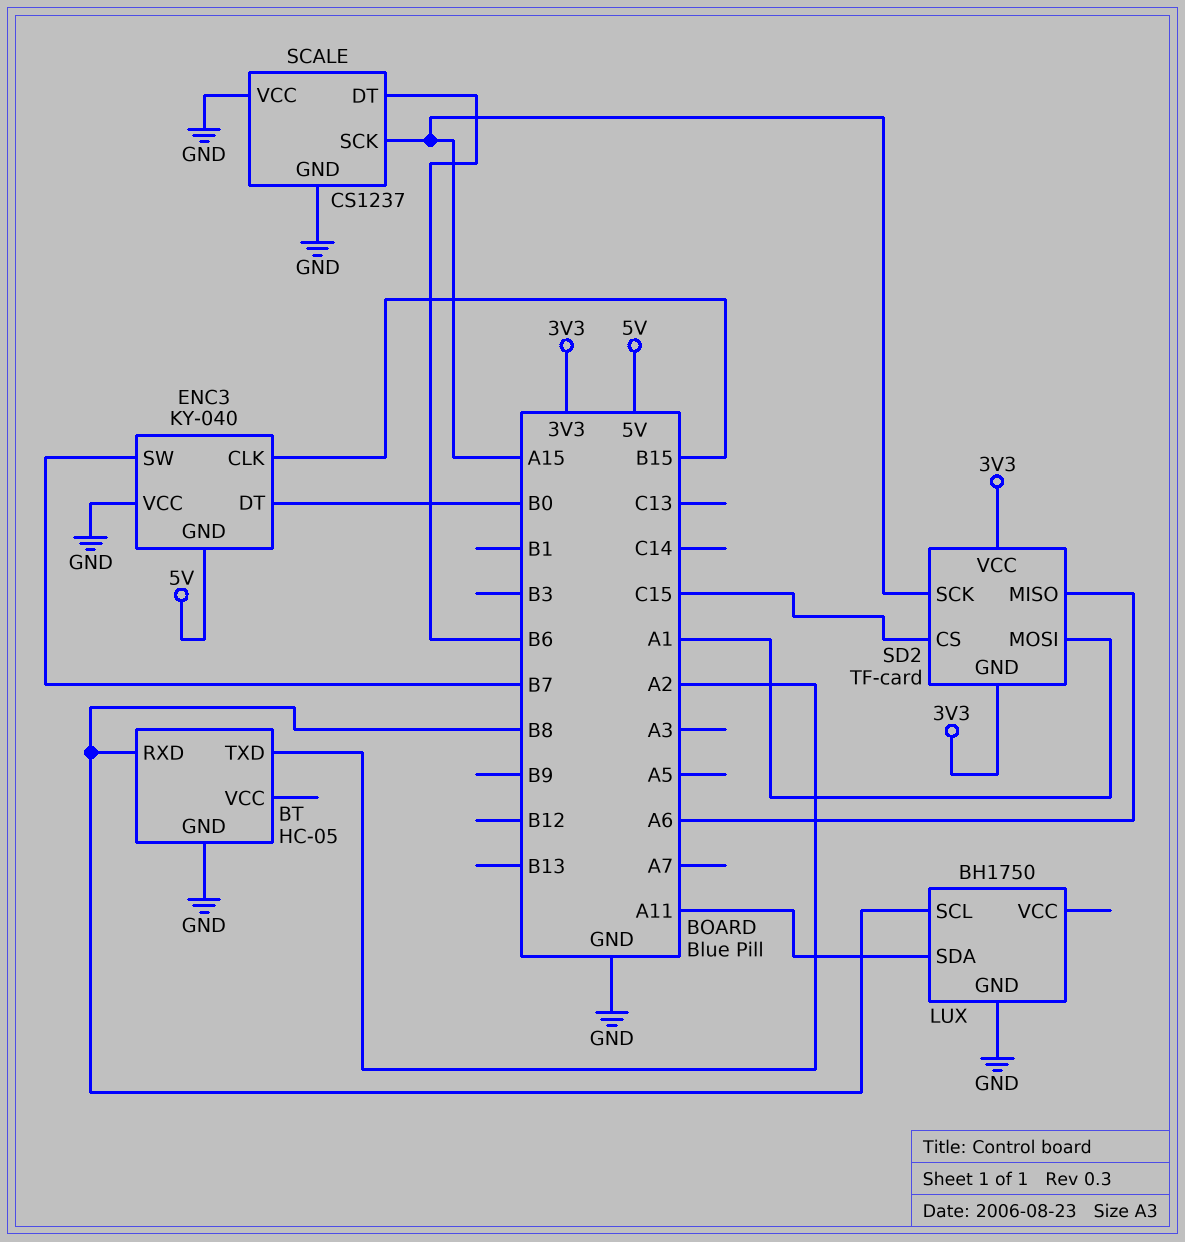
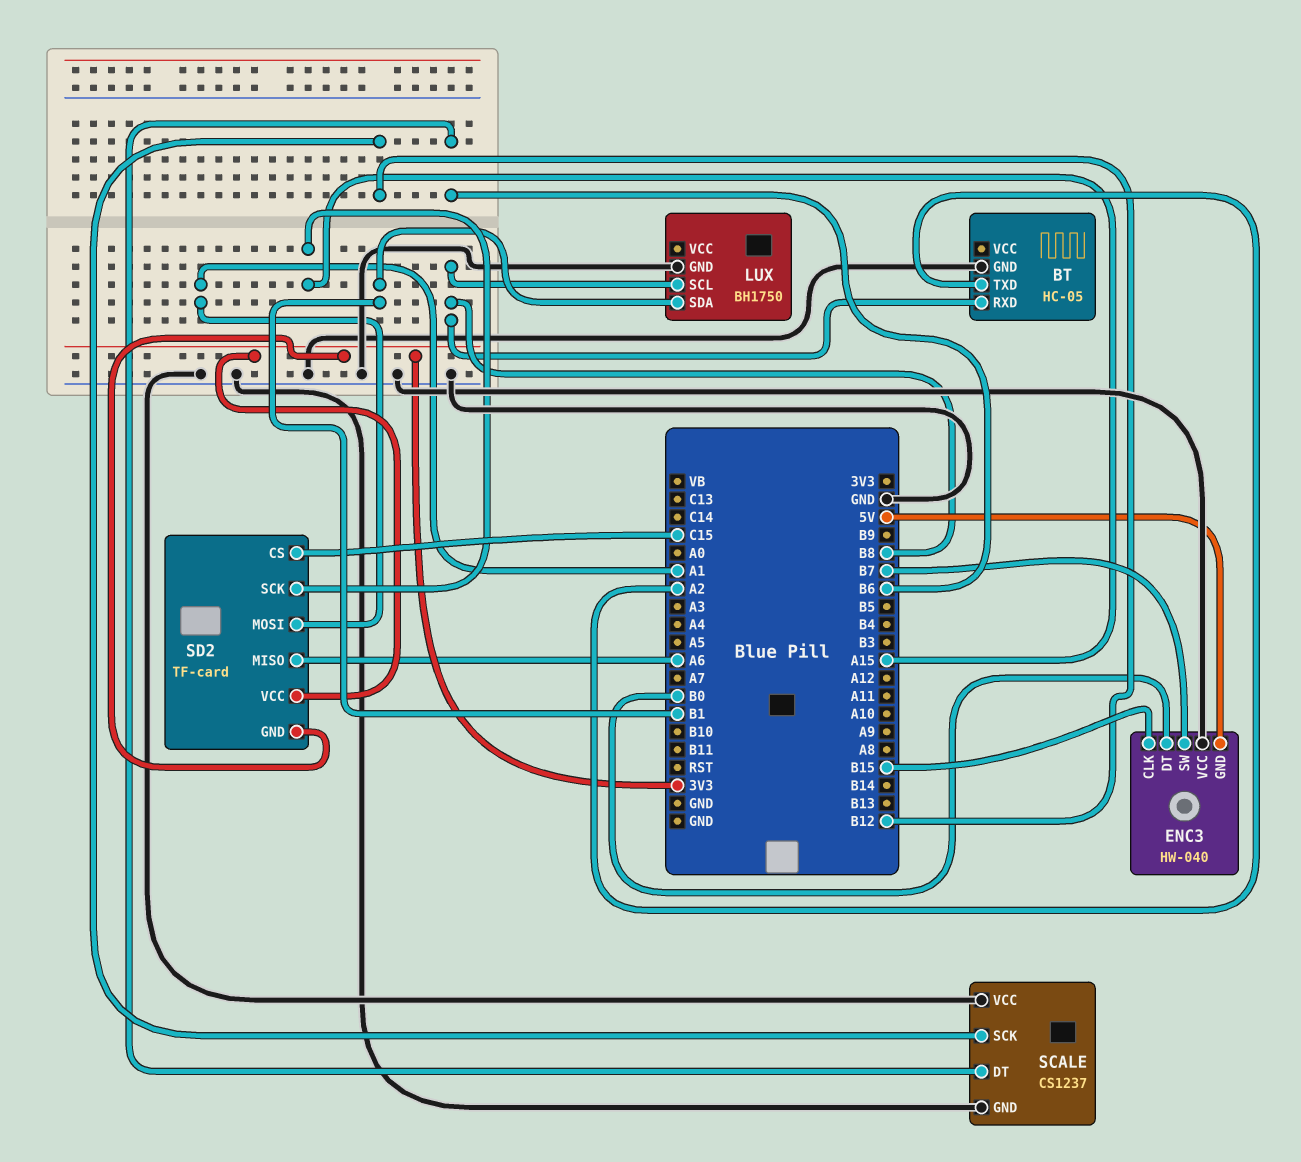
ENC3: KY-040 -> HW-040
LUX pin SDA: A11 -> B1
SCALE pin SCK: A15 -> B12

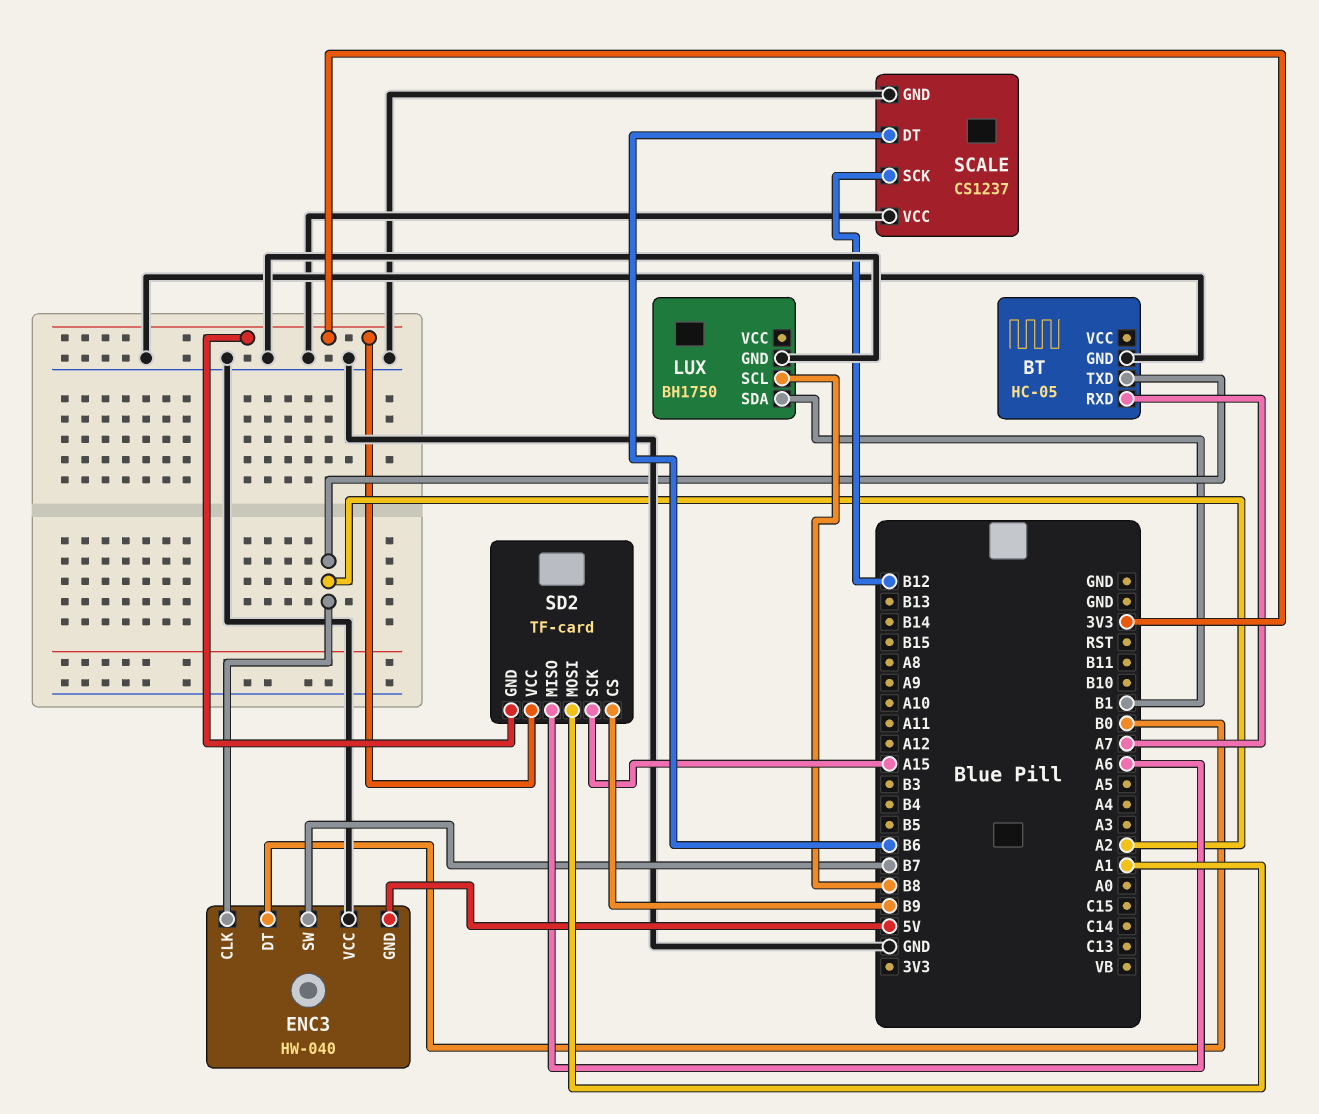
BT pin RXD: B8 -> A7
ENC3 pin CLK: B15 -> A2
SD2 pin CS: C15 -> B9

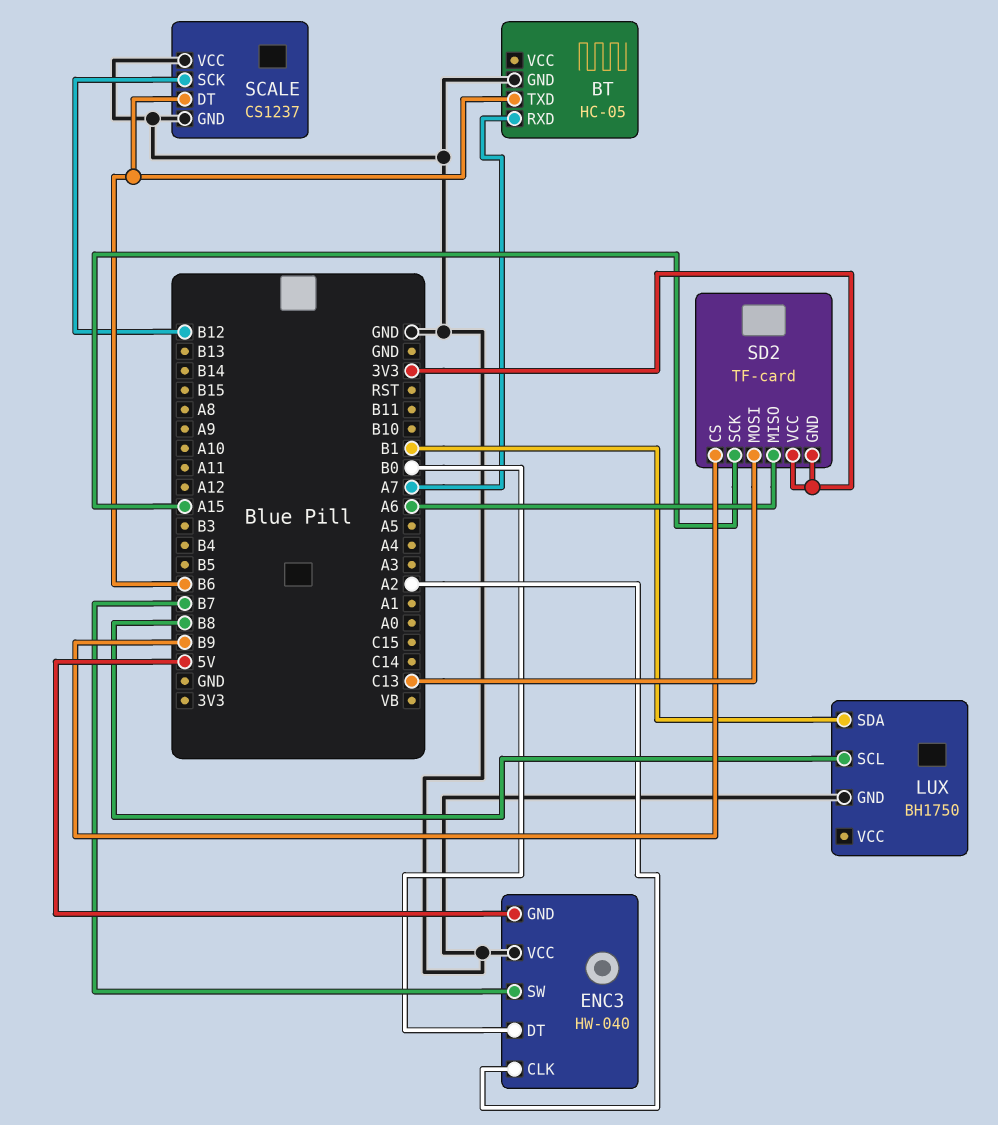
BT pin TXD: A2 -> B6
SD2 pin MOSI: A1 -> C13

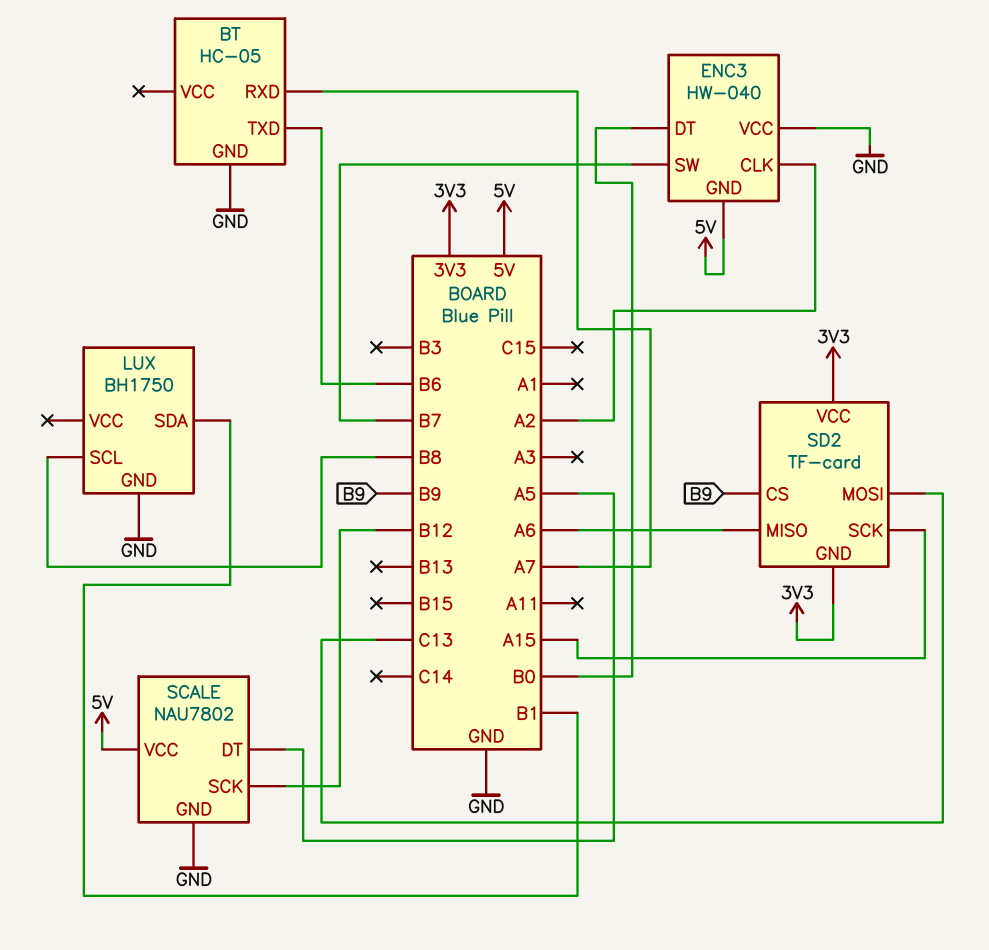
SCALE: CS1237 -> NAU7802
SCALE pin DT: B6 -> A5
SCALE pin VCC: GND -> 5V

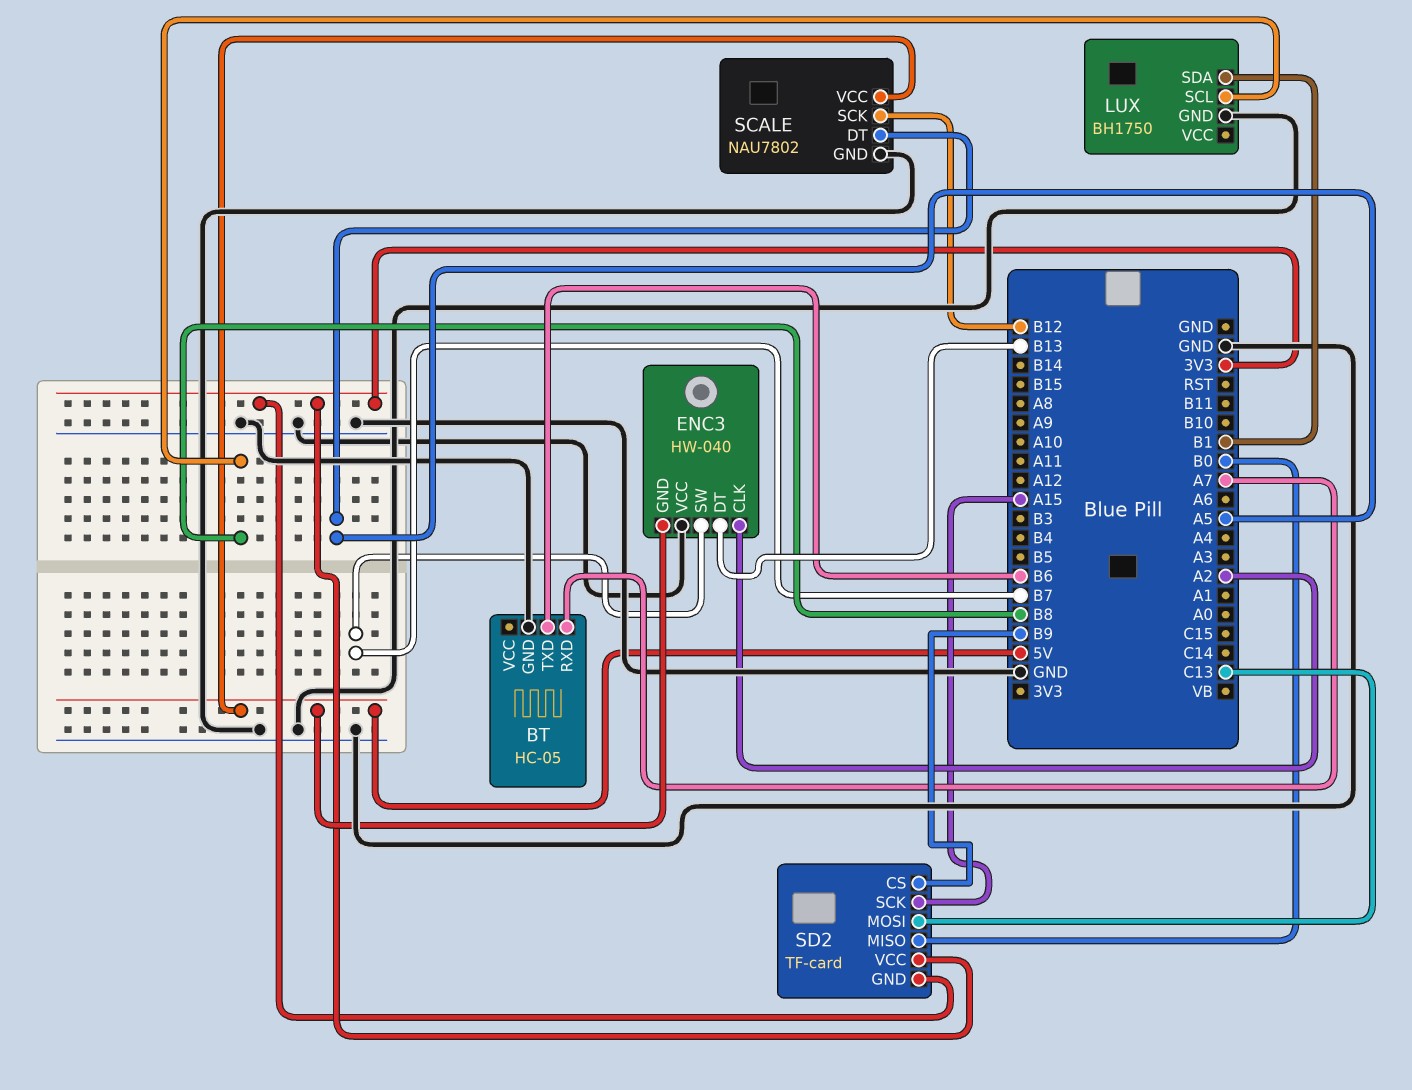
ENC3 pin DT: B0 -> B13
SD2 pin MISO: A6 -> B0

